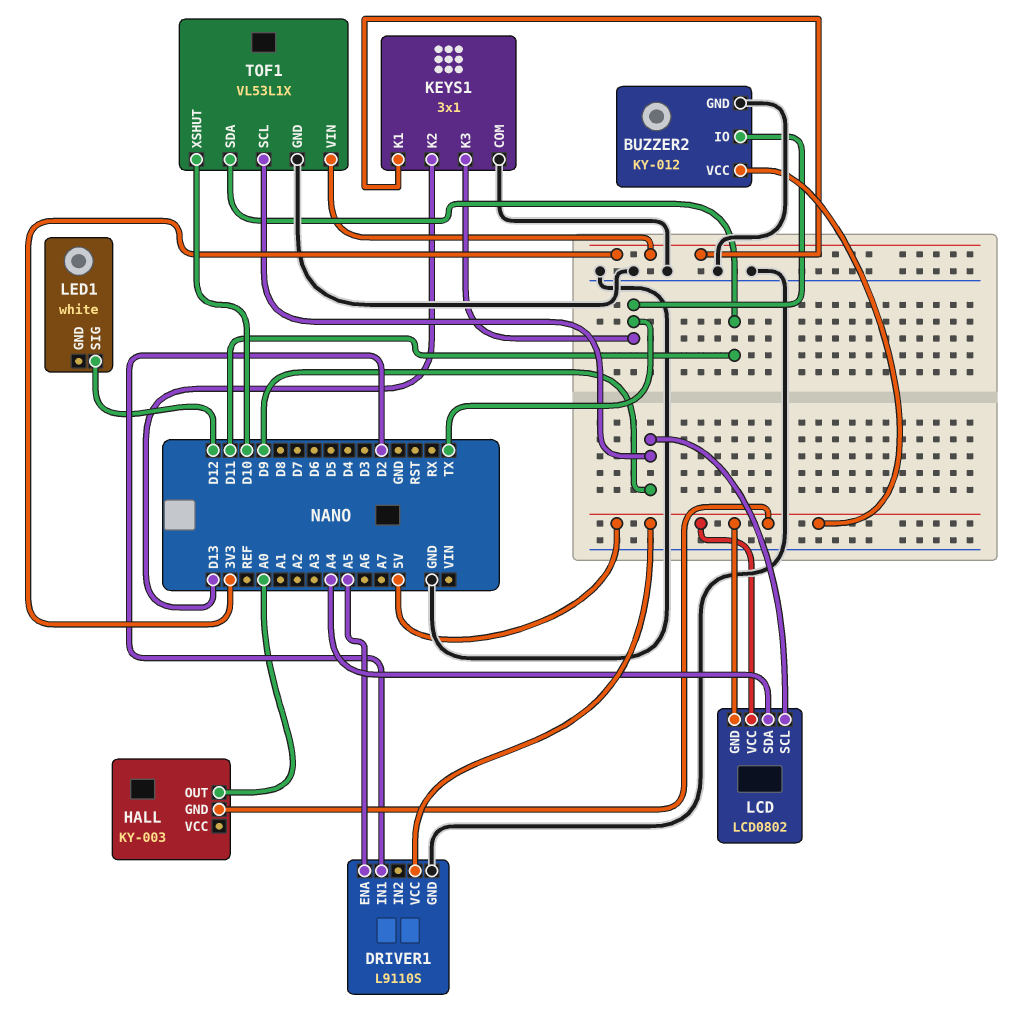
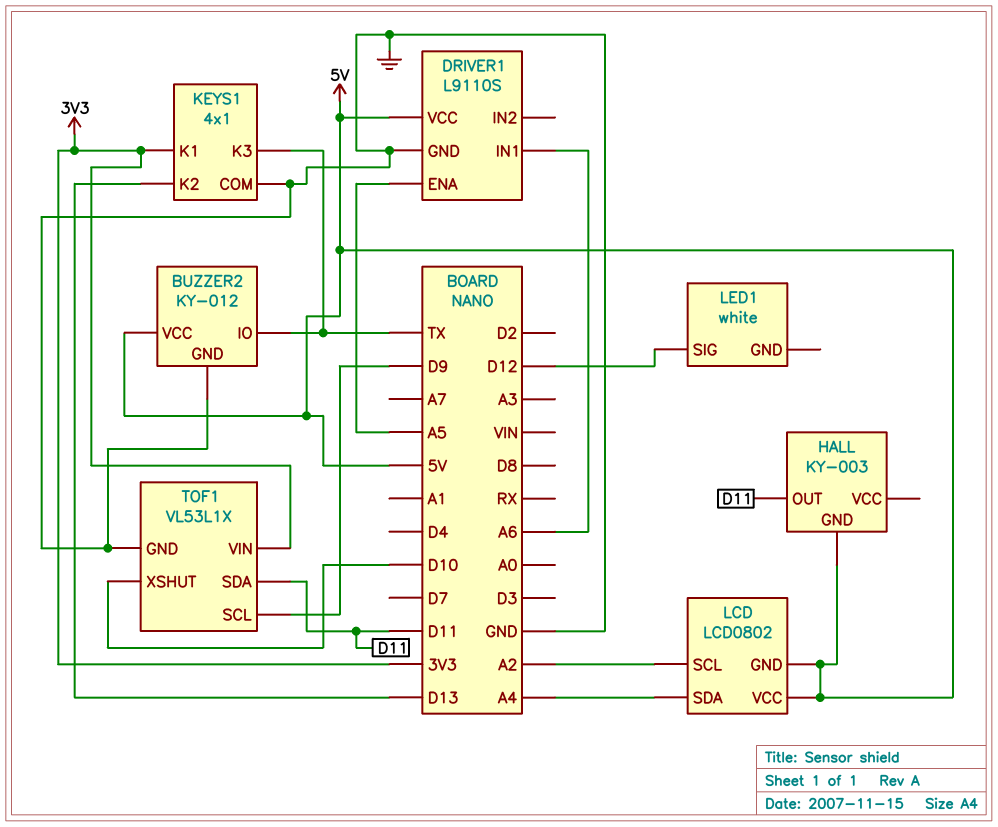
DRIVER1 pin IN1: D2 -> A6
HALL pin OUT: A0 -> D11
KEYS1: 3x1 -> 4x1
LCD pin SCL: D9 -> A2

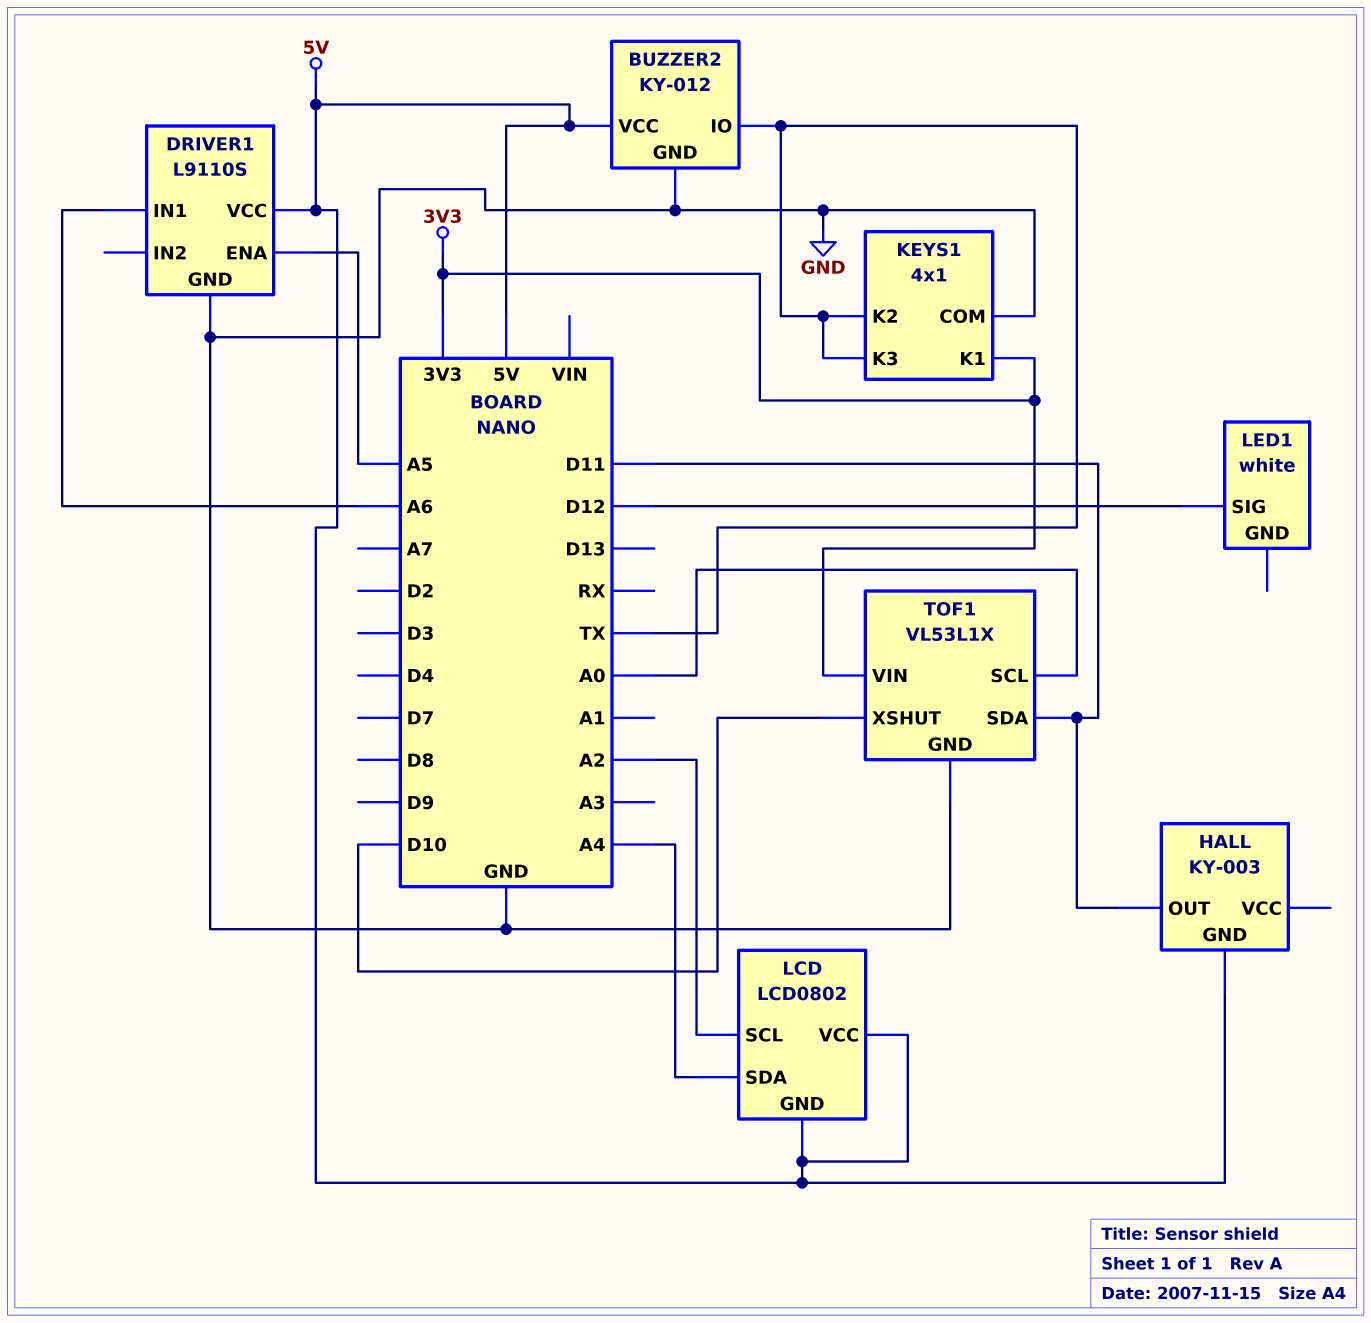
KEYS1 pin K2: D13 -> TX
TOF1 pin SCL: D9 -> A0

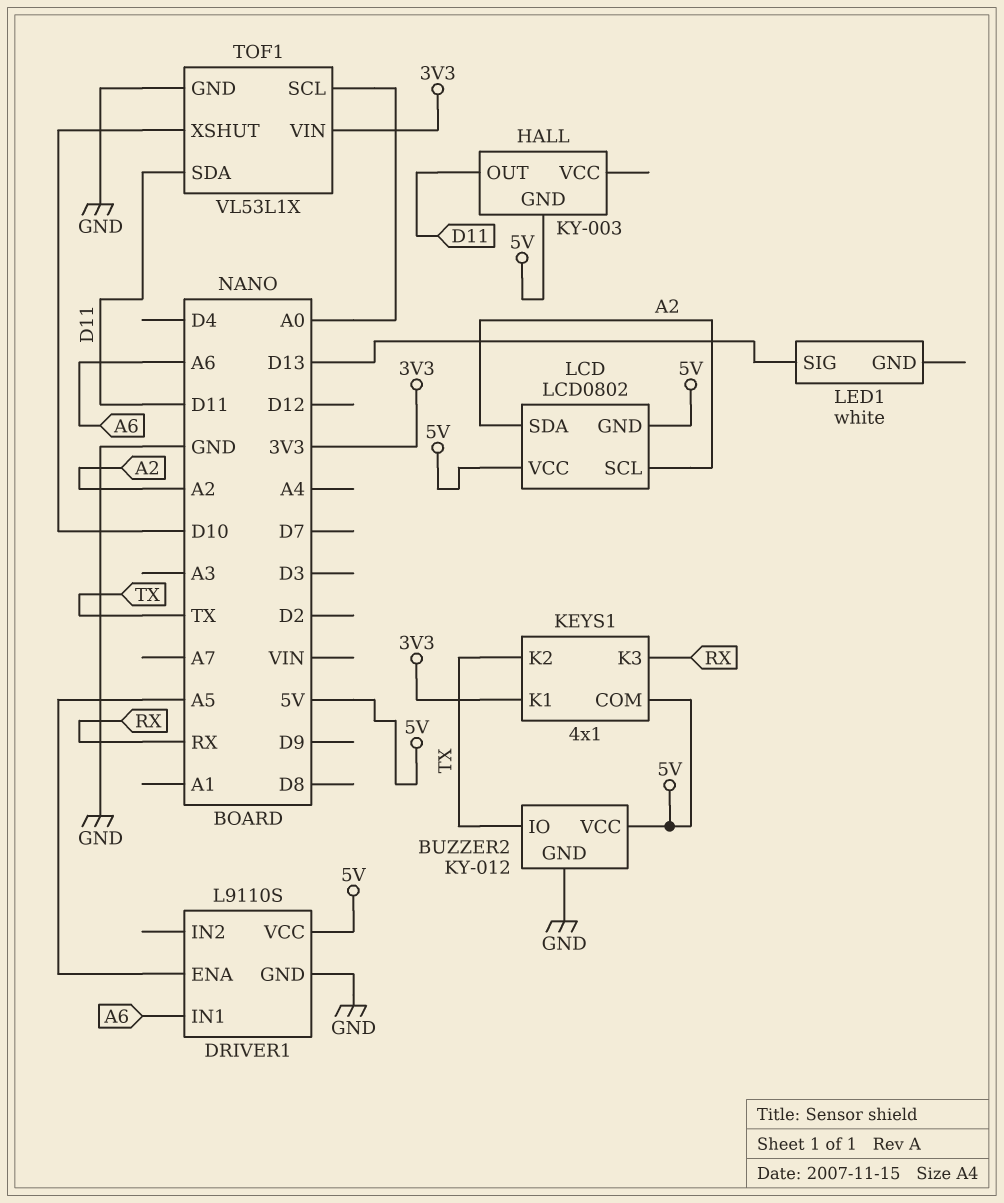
KEYS1 pin COM: GND -> 5V
KEYS1 pin K3: TX -> RX
LCD pin SDA: A4 -> A2
LED1 pin SIG: D12 -> D13

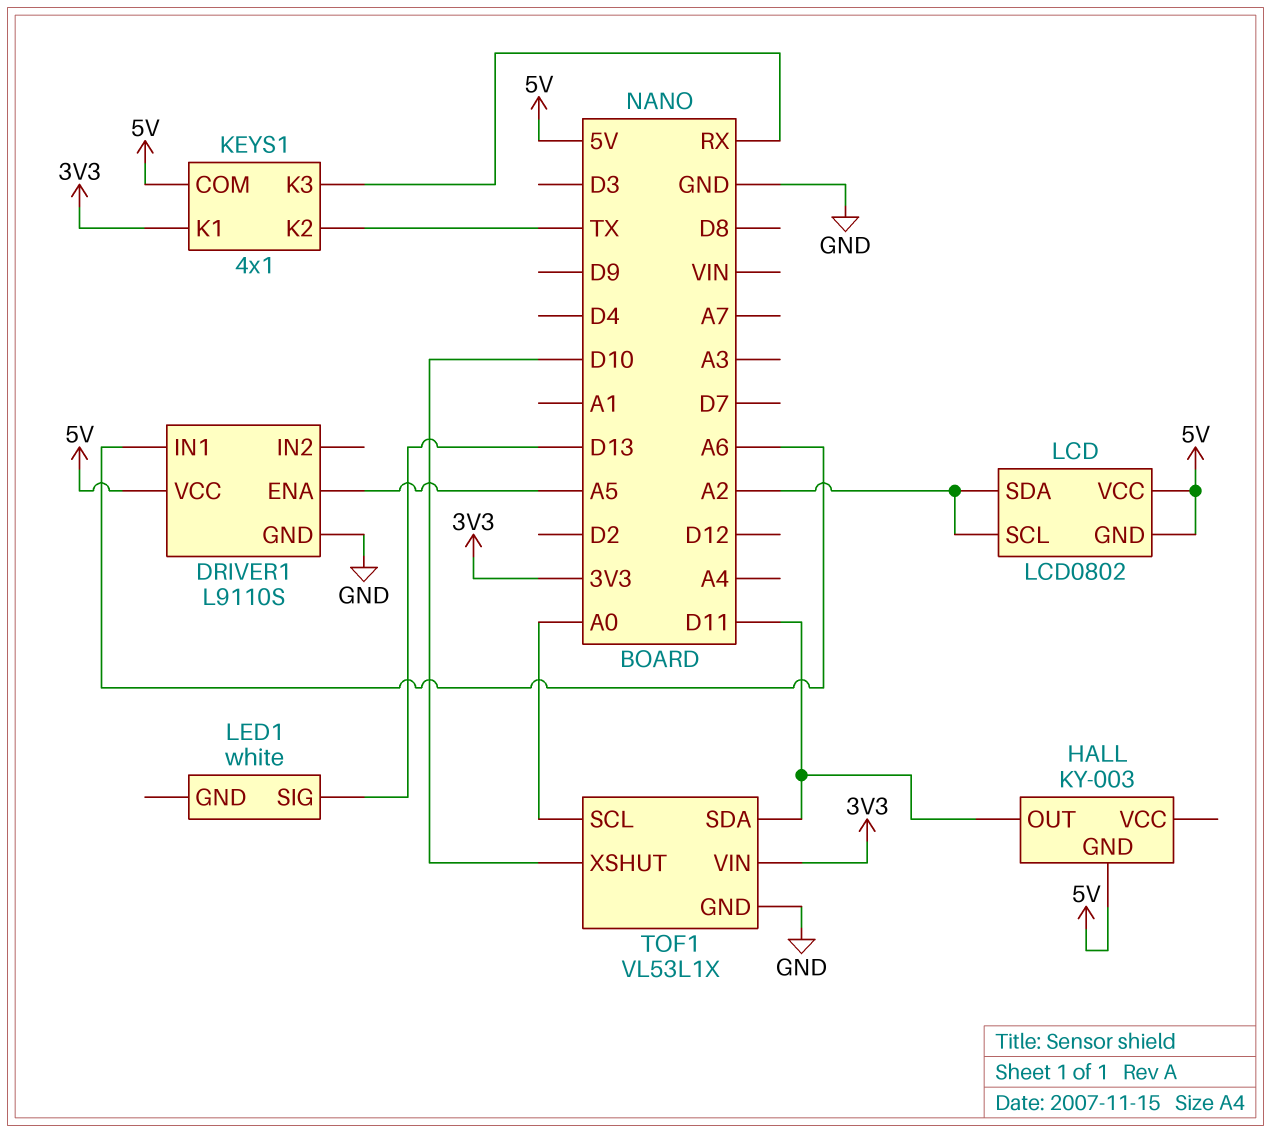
BUZZER2: KY-012 -> none
BUZZER2 pin GND: GND -> none
BUZZER2 pin IO: TX -> none
BUZZER2 pin VCC: 5V -> none

